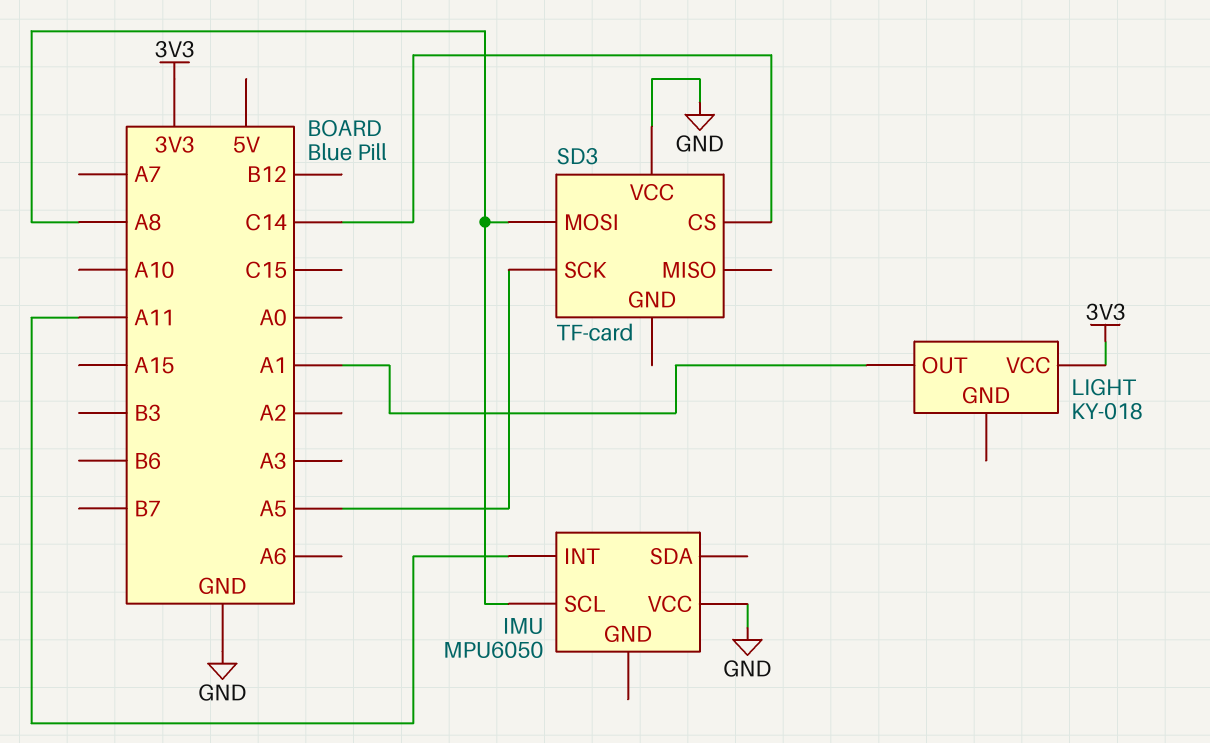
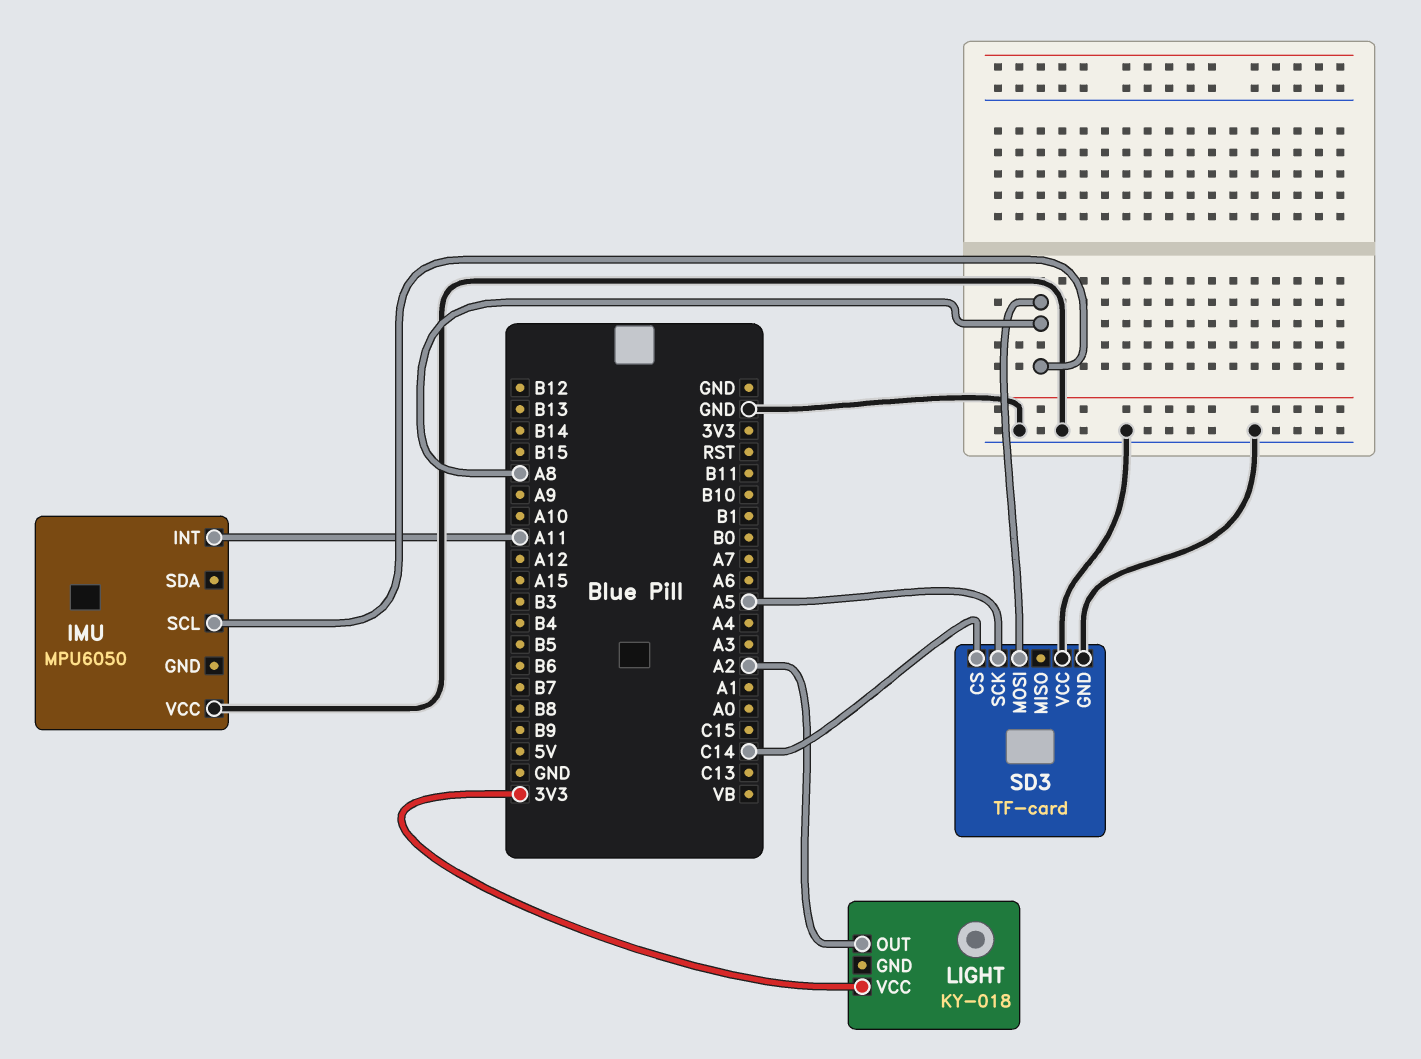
LIGHT pin OUT: A1 -> A2
SD3 pin GND: none -> GND

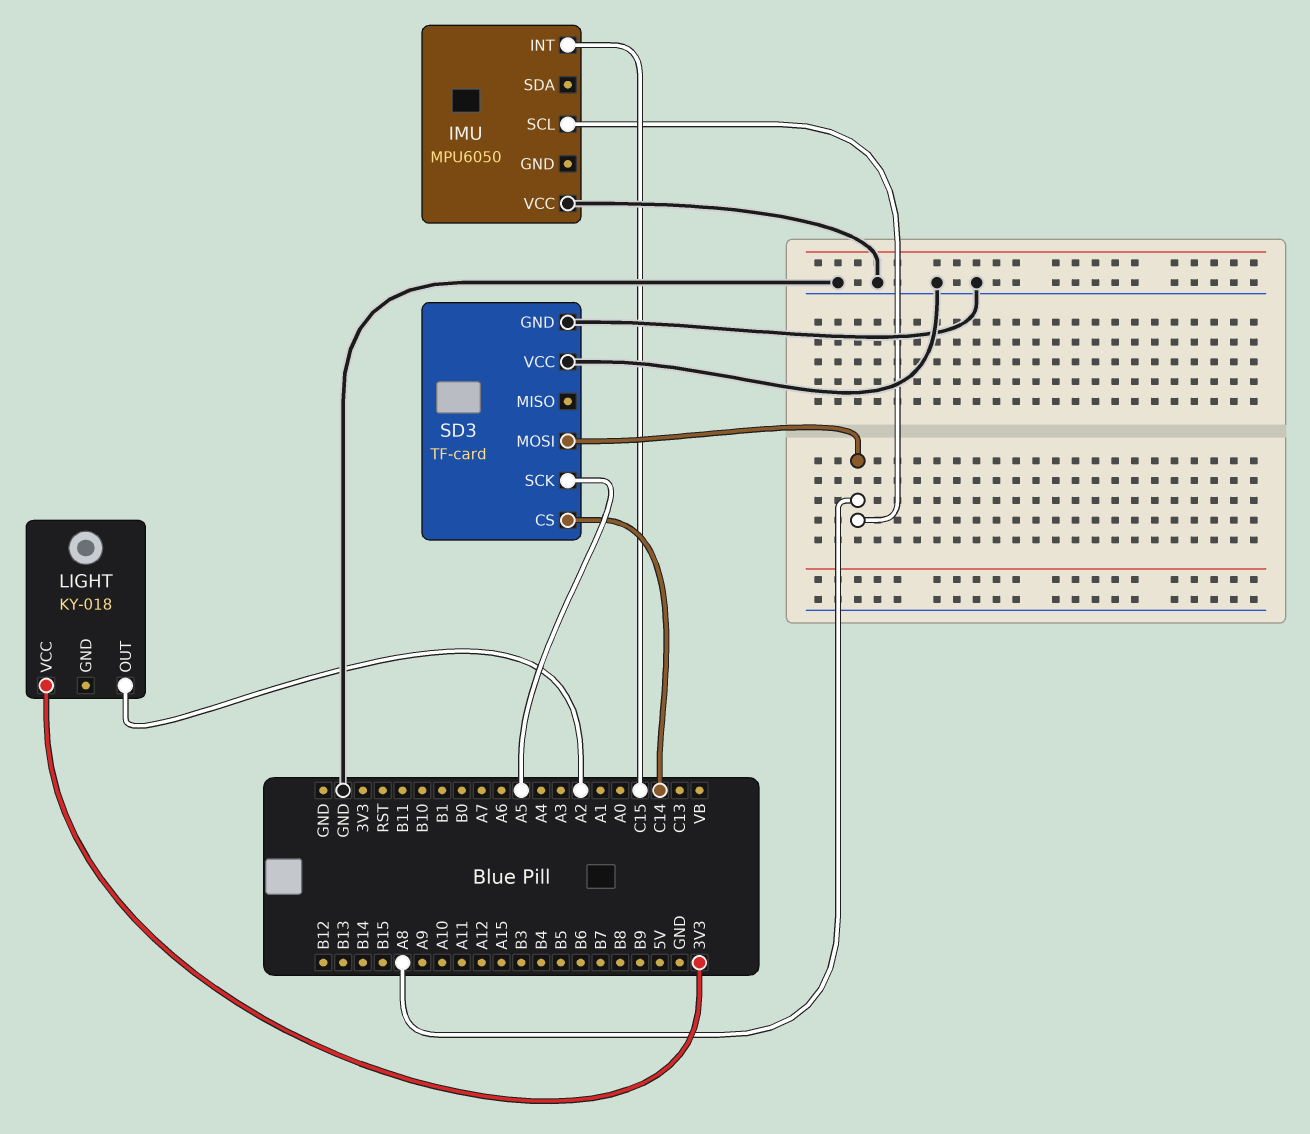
IMU pin INT: A11 -> C15

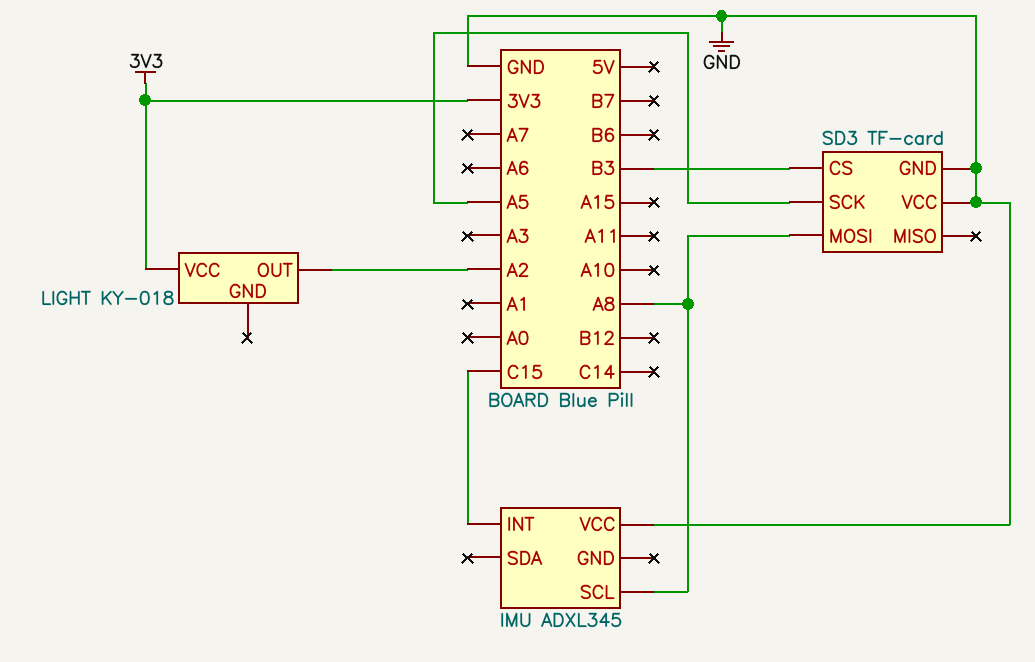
IMU: MPU6050 -> ADXL345
SD3 pin CS: C14 -> B3

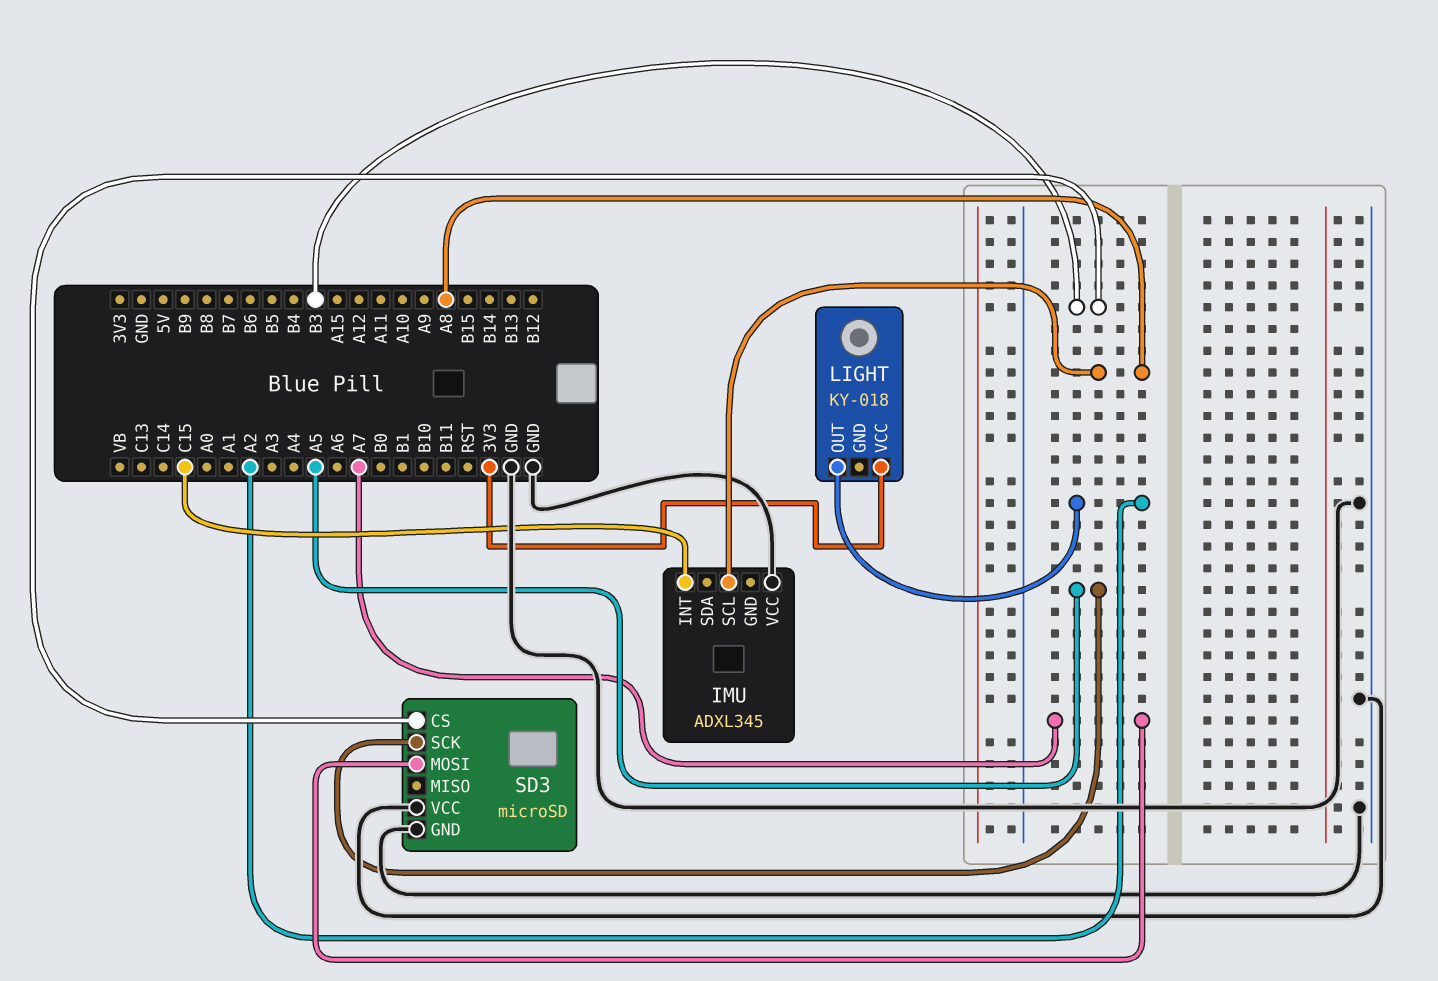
SD3: TF-card -> microSD
SD3 pin MOSI: A8 -> A7

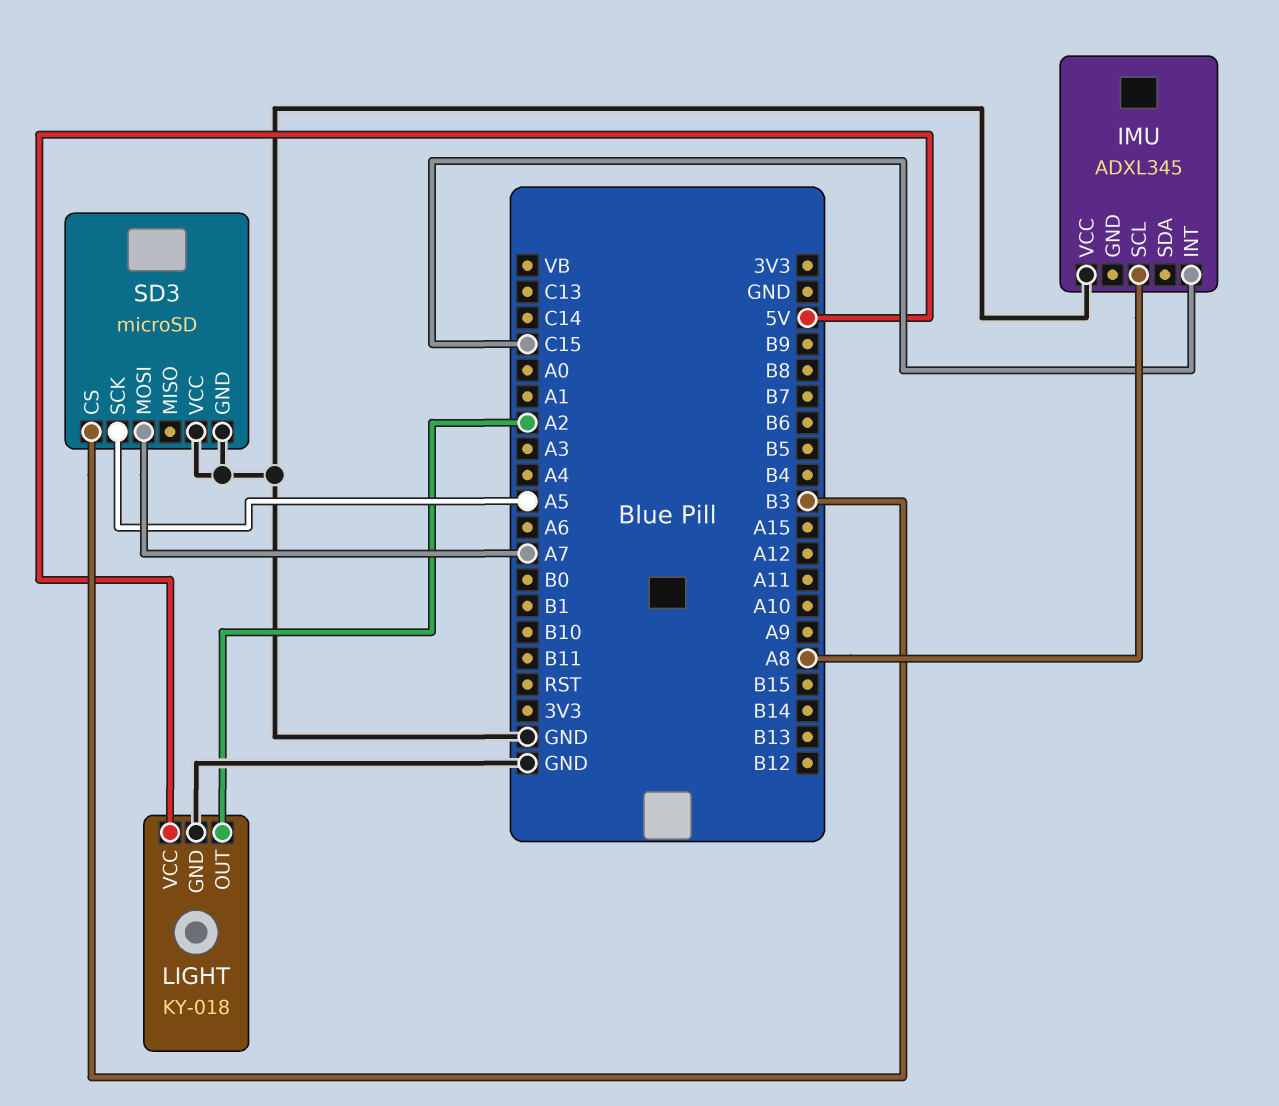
LIGHT pin GND: none -> GND
LIGHT pin VCC: 3V3 -> 5V

